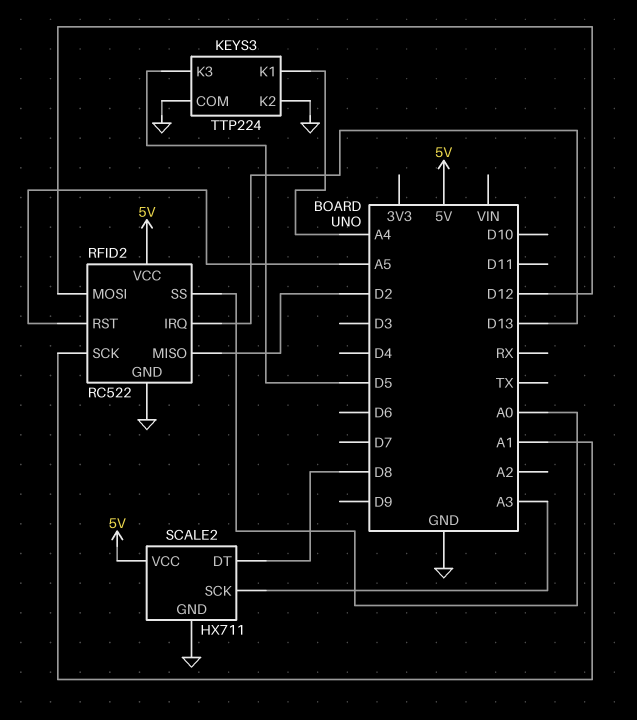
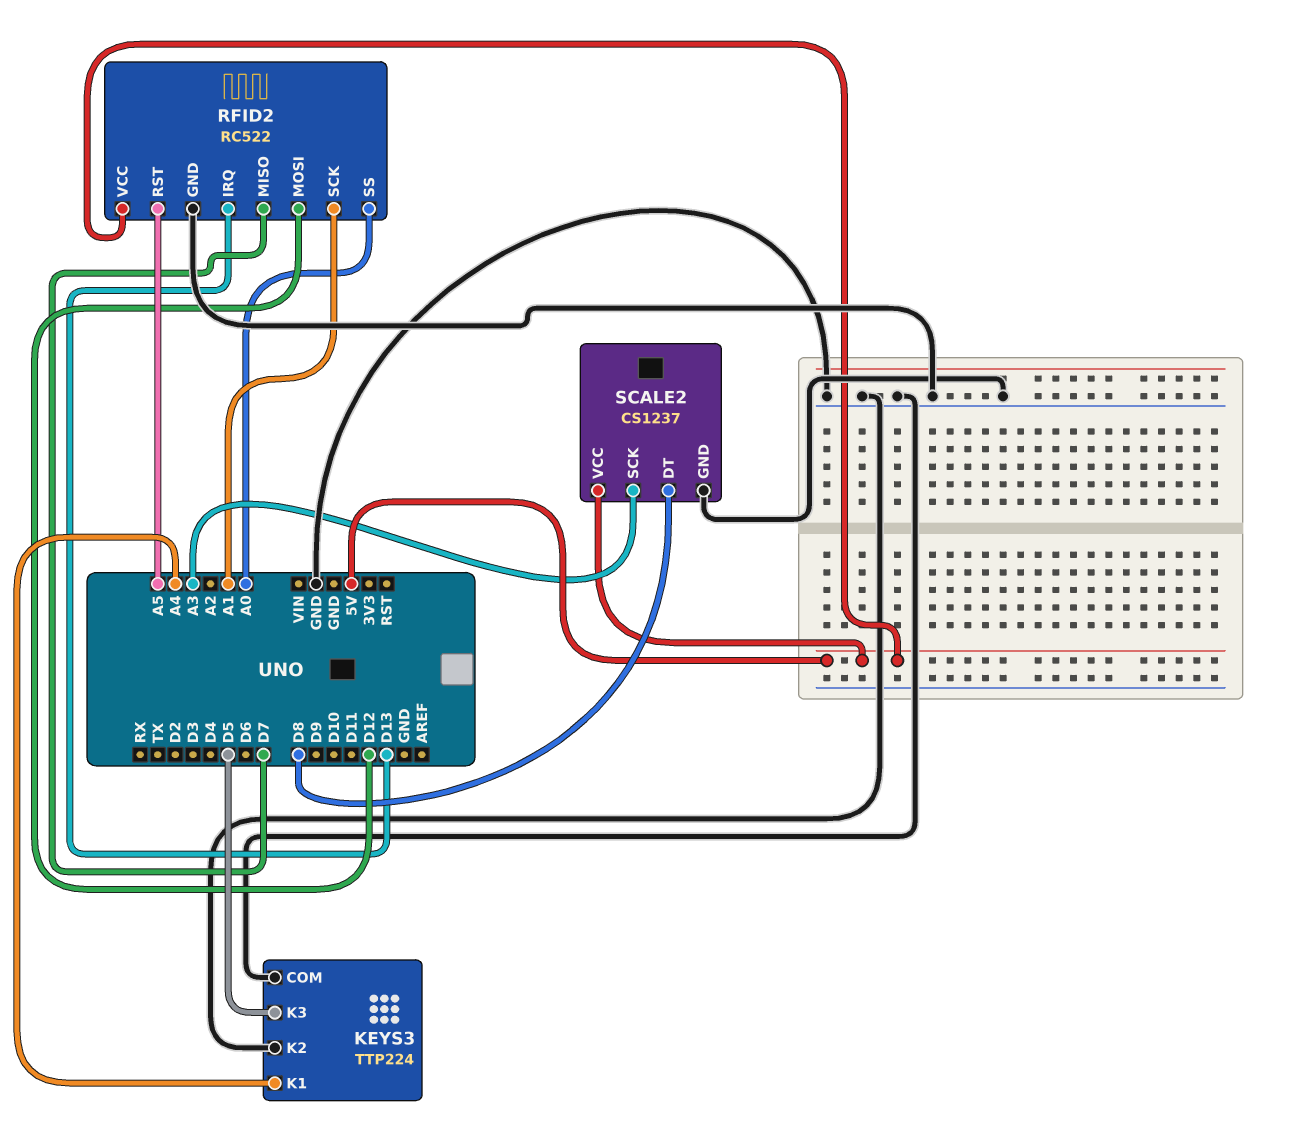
RFID2 pin MISO: D2 -> D7
SCALE2: HX711 -> CS1237

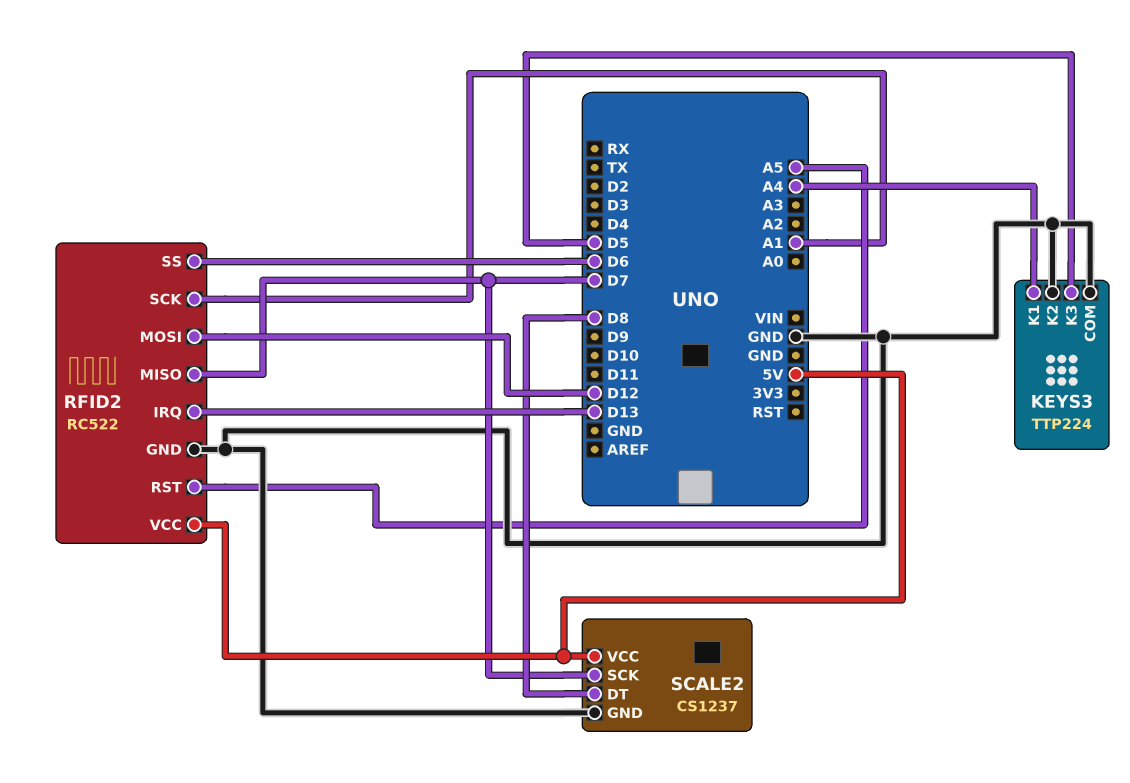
RFID2 pin SS: A0 -> D6
SCALE2 pin SCK: A3 -> D7

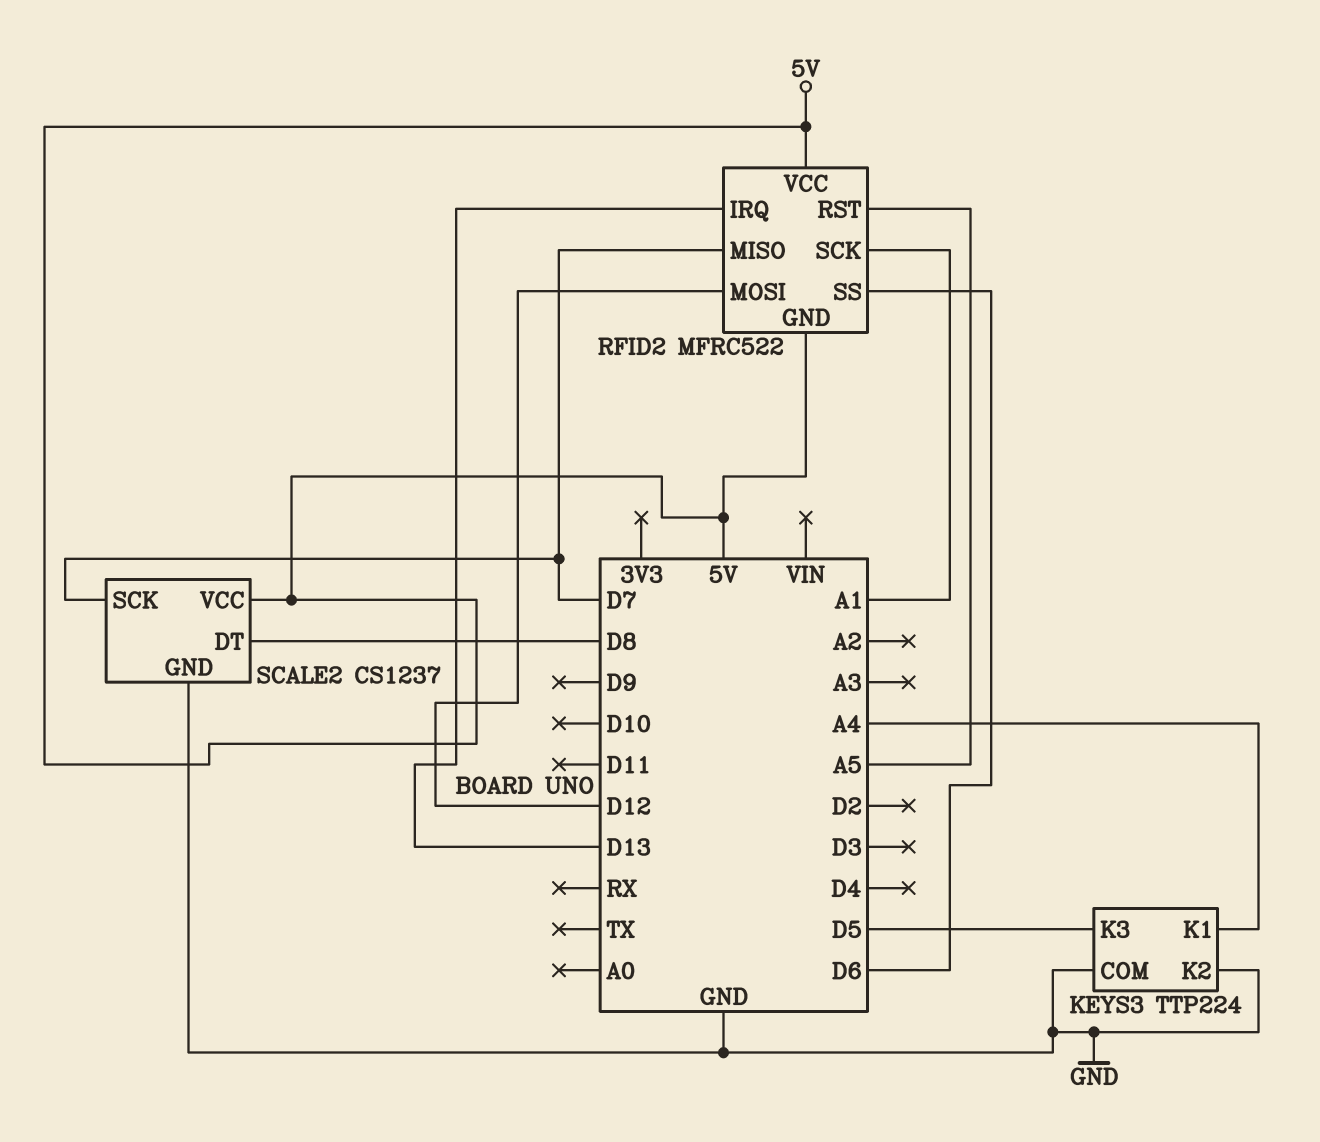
RFID2: RC522 -> MFRC522
RFID2 pin GND: GND -> 5V

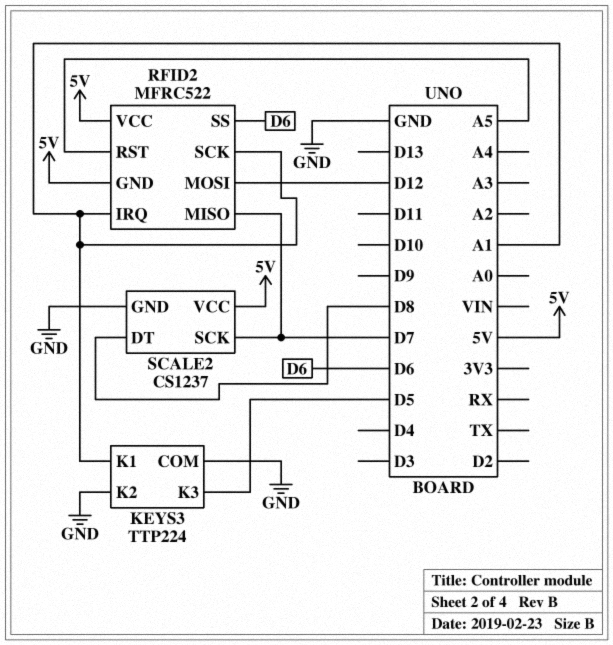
KEYS3 pin K1: A4 -> A1
RFID2 pin IRQ: D13 -> A1

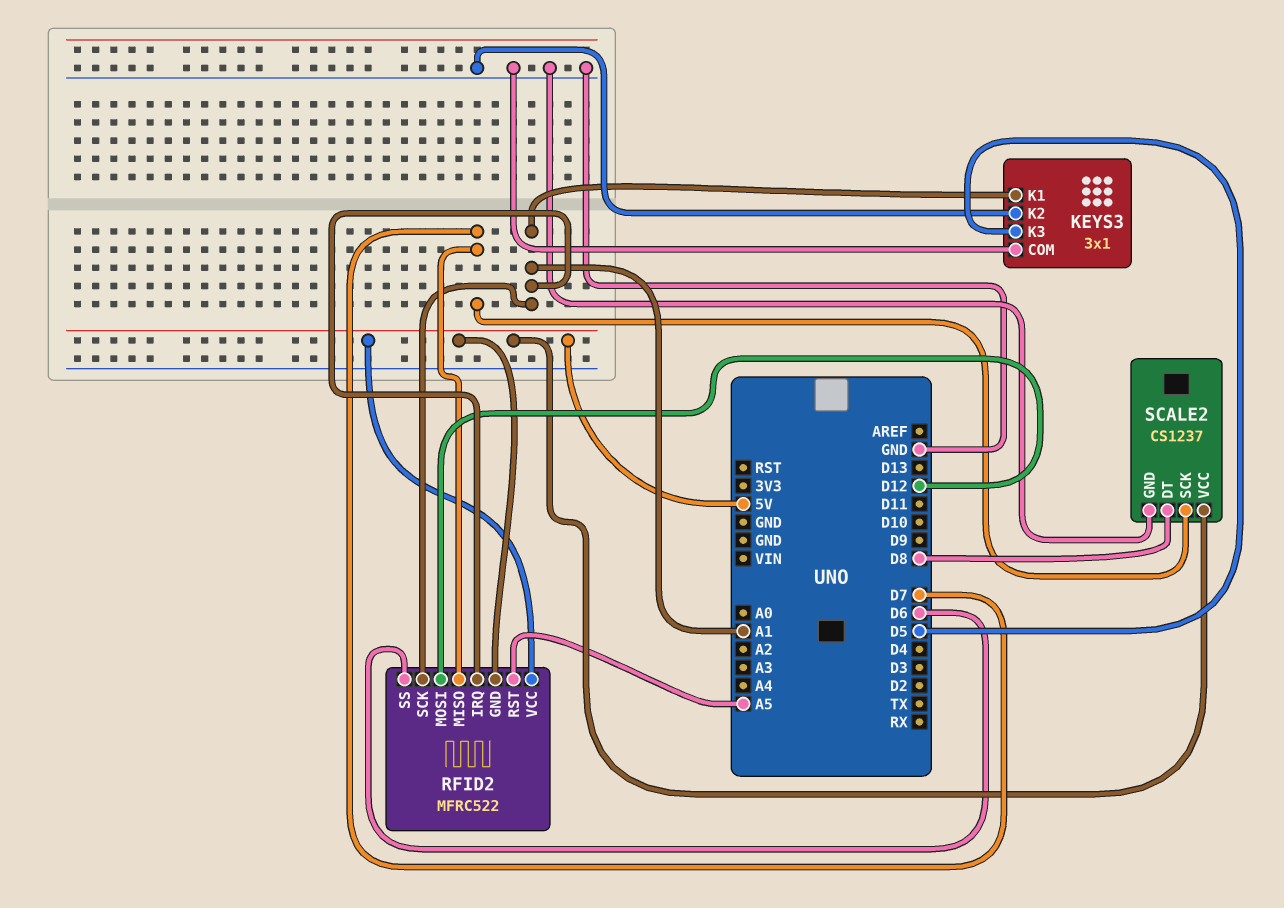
KEYS3: TTP224 -> 3x1

